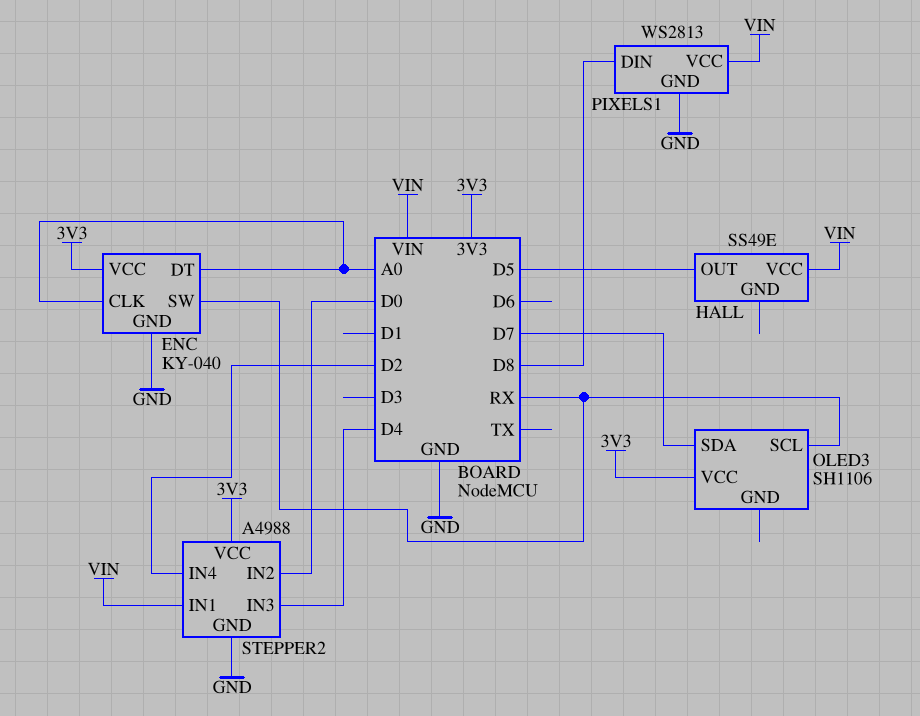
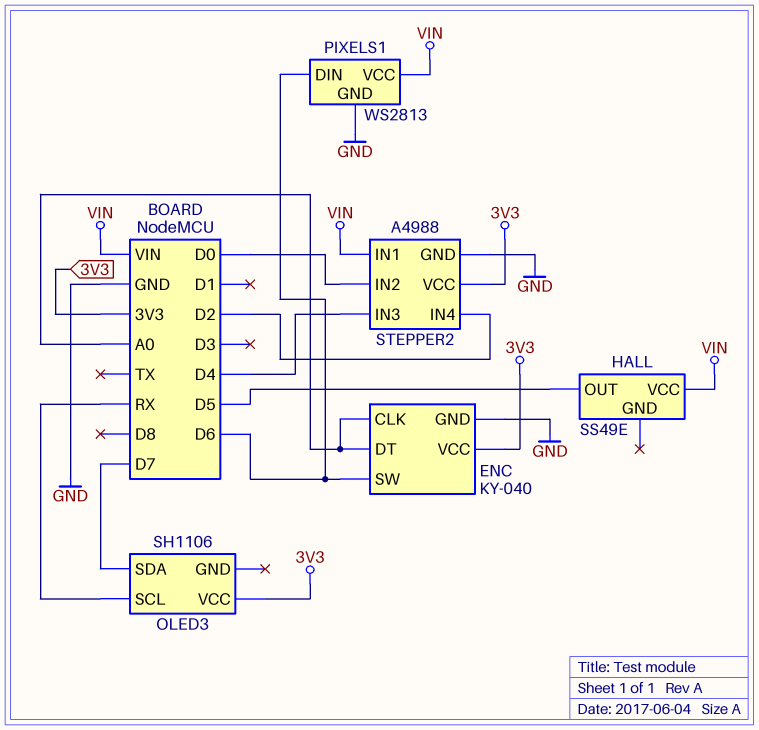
ENC pin SW: RX -> D6
PIXELS1 pin DIN: D8 -> D6

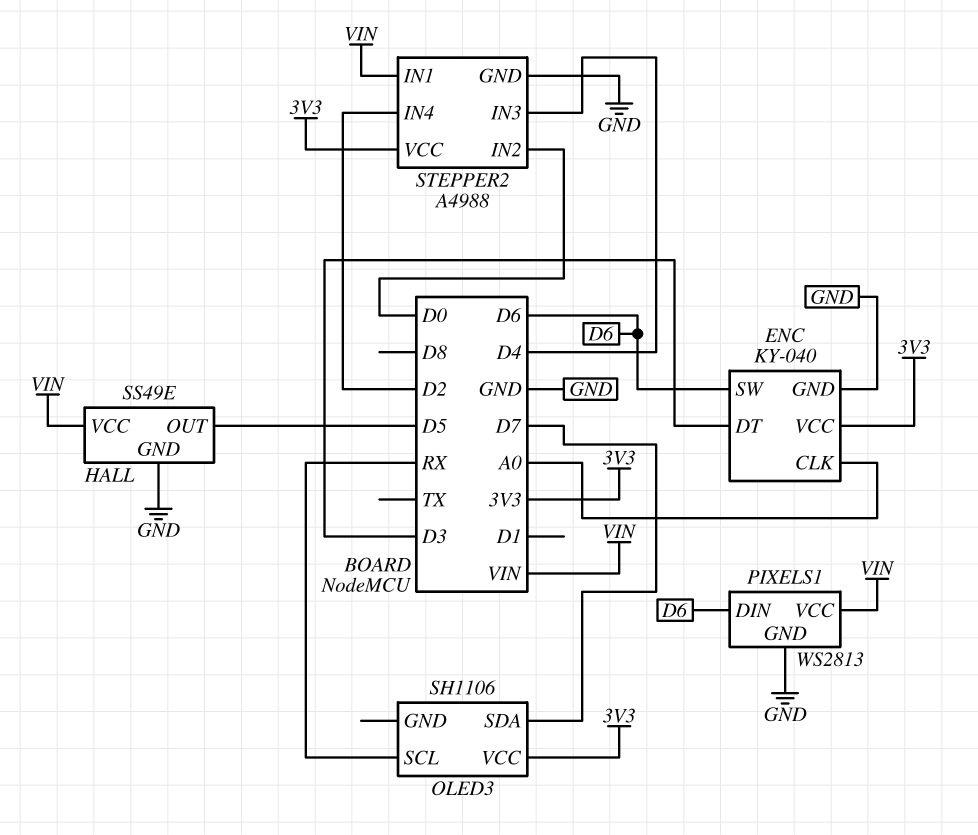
ENC pin DT: A0 -> D3
HALL pin GND: none -> GND

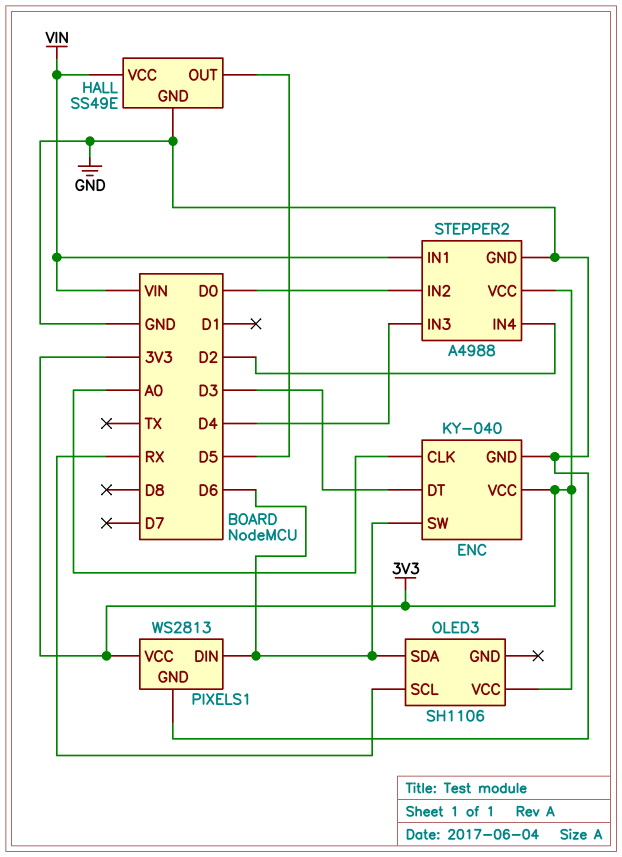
OLED3 pin SDA: D7 -> D6
PIXELS1 pin VCC: VIN -> 3V3

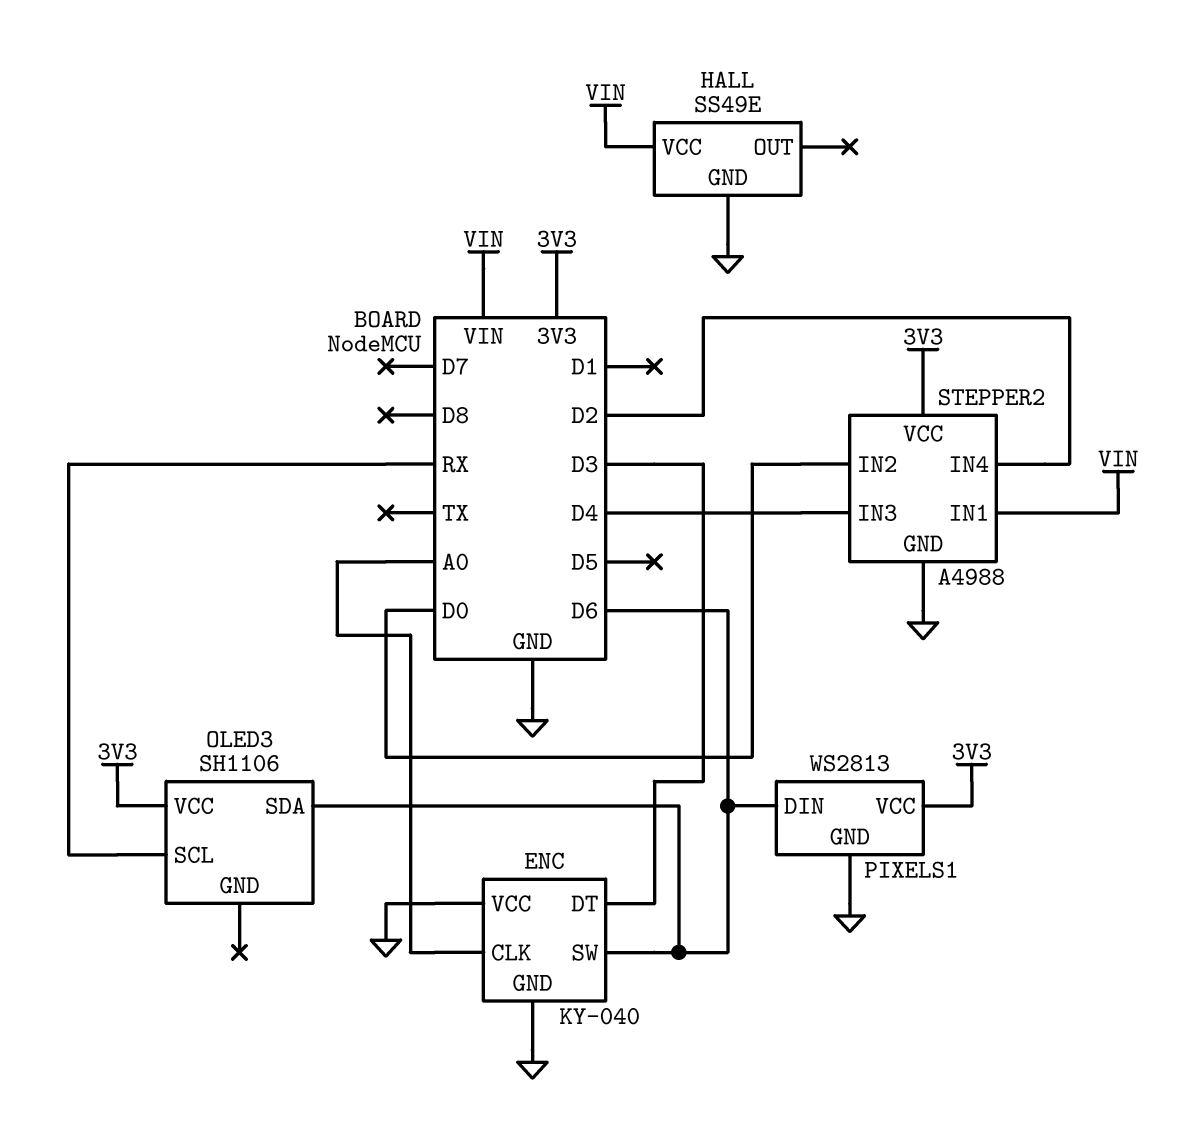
ENC pin VCC: 3V3 -> GND
HALL pin OUT: D5 -> none

